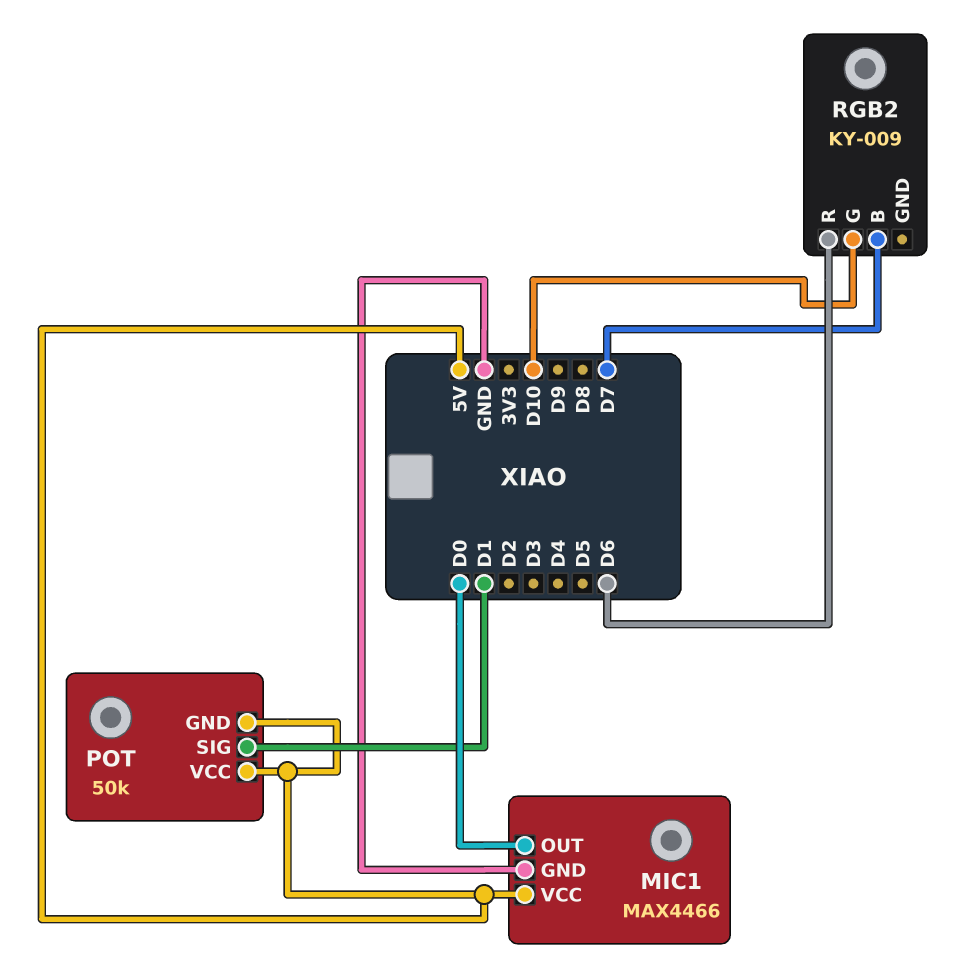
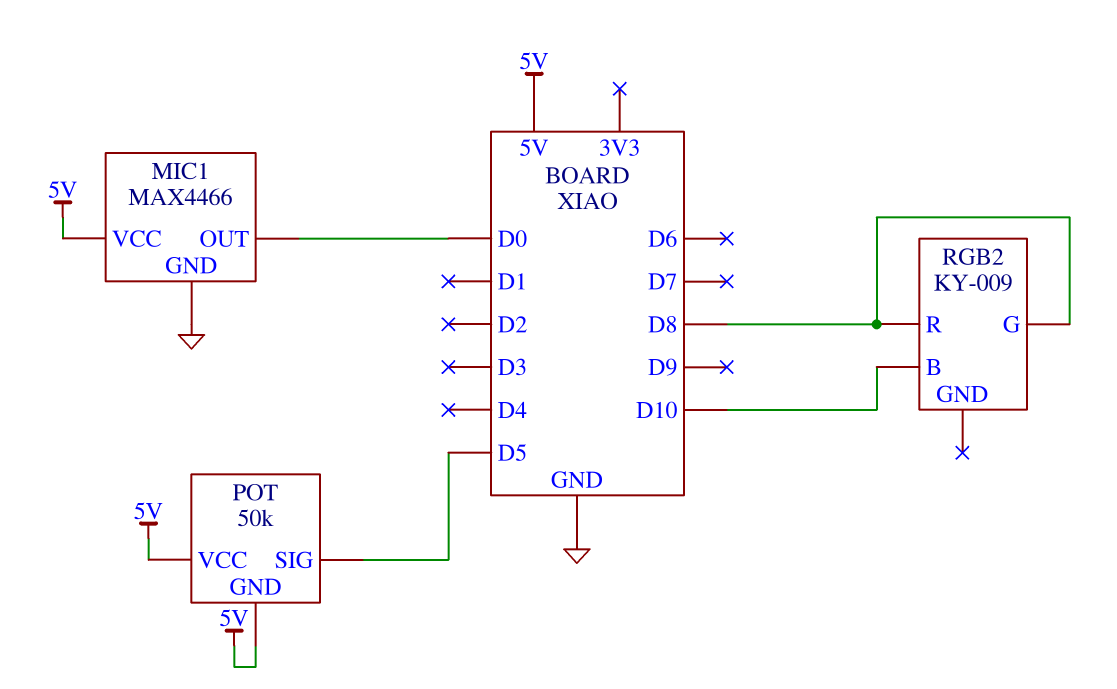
POT pin SIG: D1 -> D5
RGB2 pin B: D7 -> D10
RGB2 pin G: D10 -> D8
RGB2 pin R: D6 -> D8

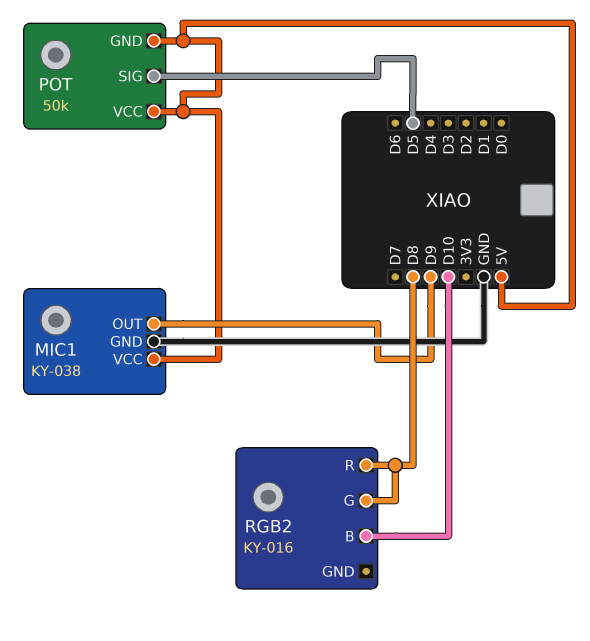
MIC1: MAX4466 -> KY-038
MIC1 pin OUT: D0 -> D9
RGB2: KY-009 -> KY-016

